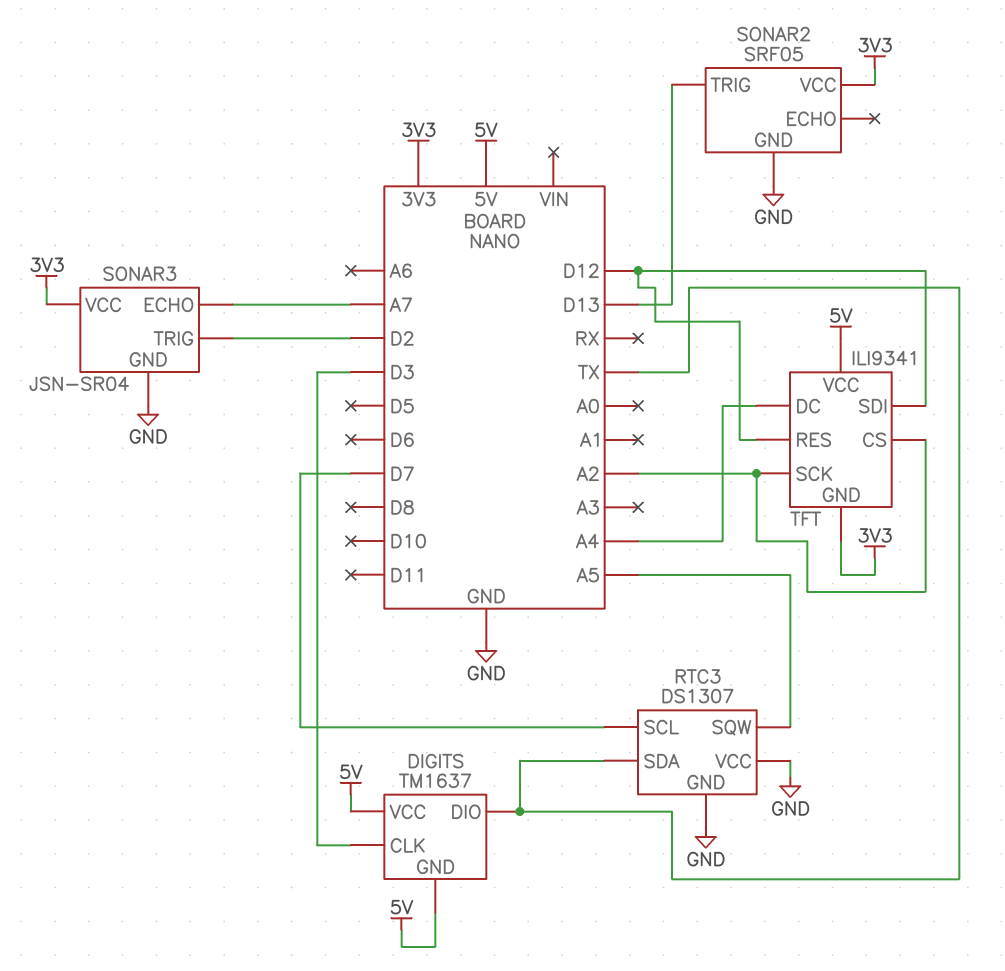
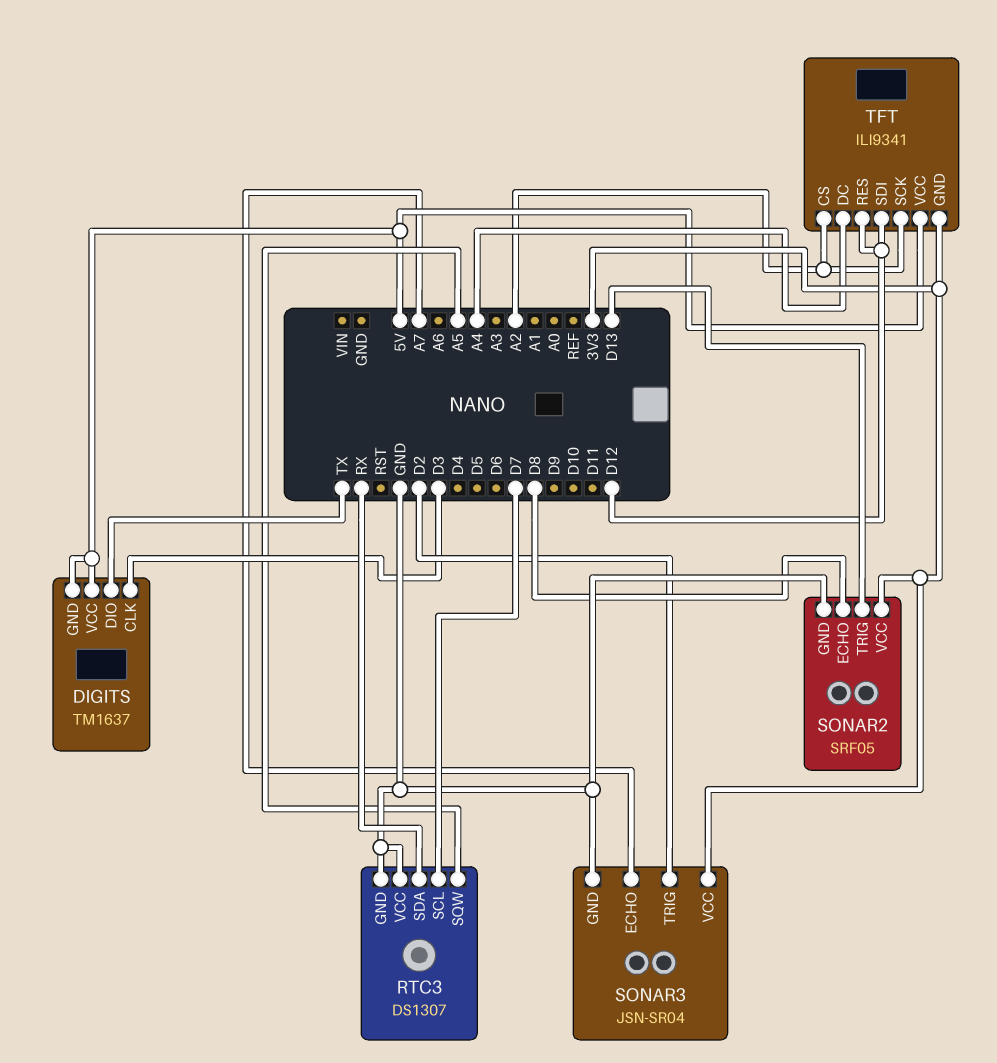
RTC3 pin SDA: TX -> RX
SONAR2 pin ECHO: none -> D8

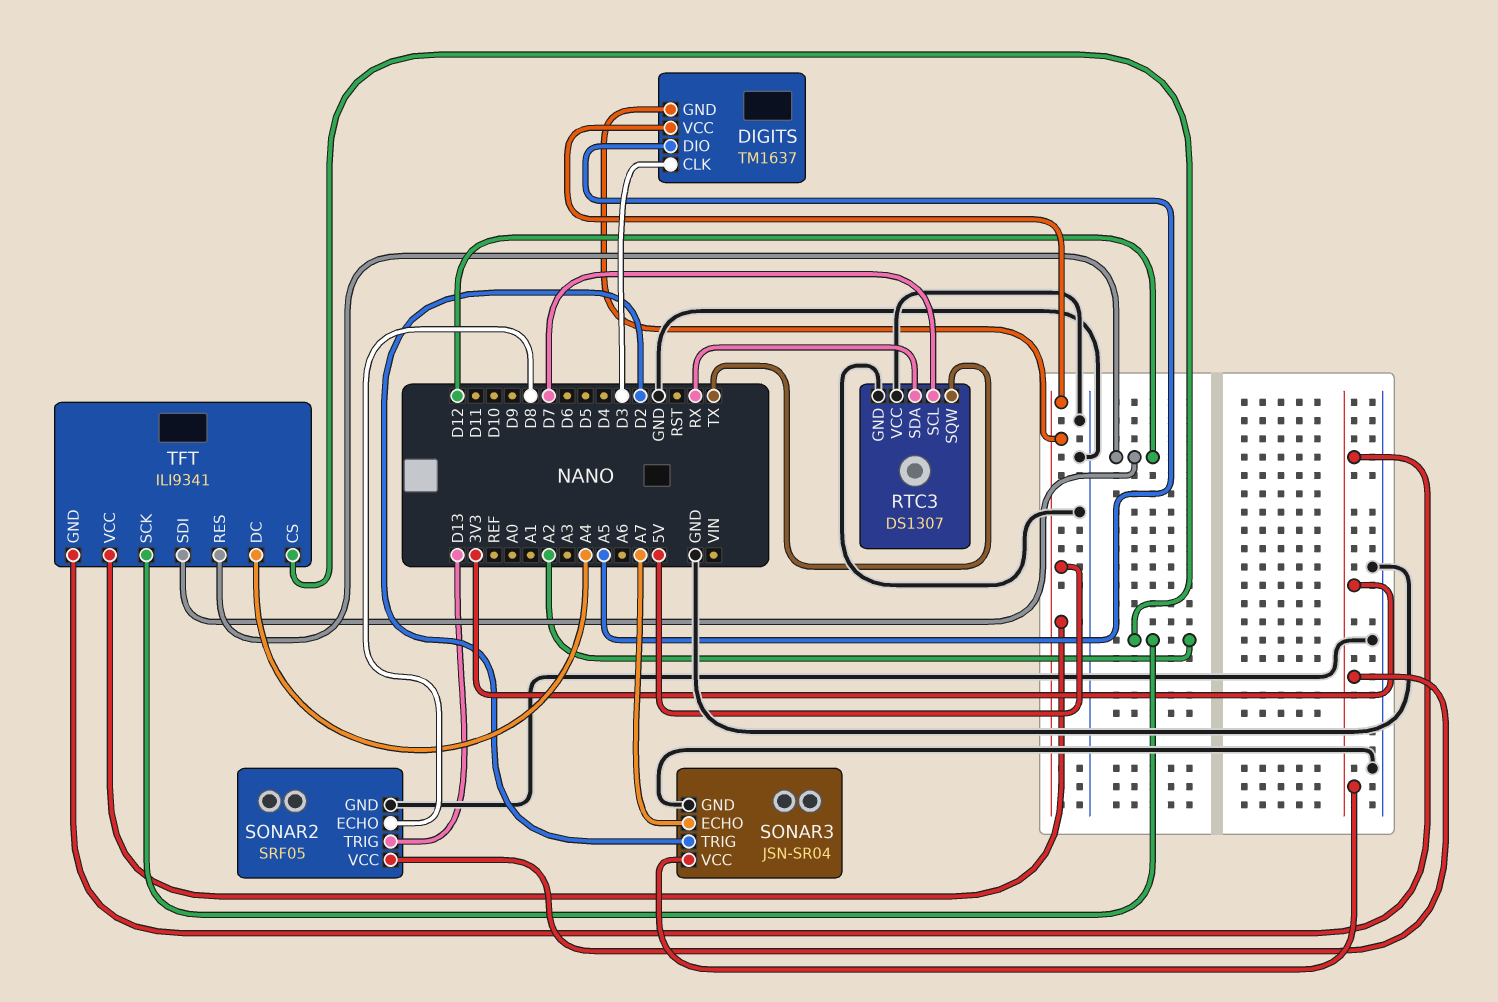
DIGITS pin DIO: TX -> A5
RTC3 pin SQW: A5 -> TX

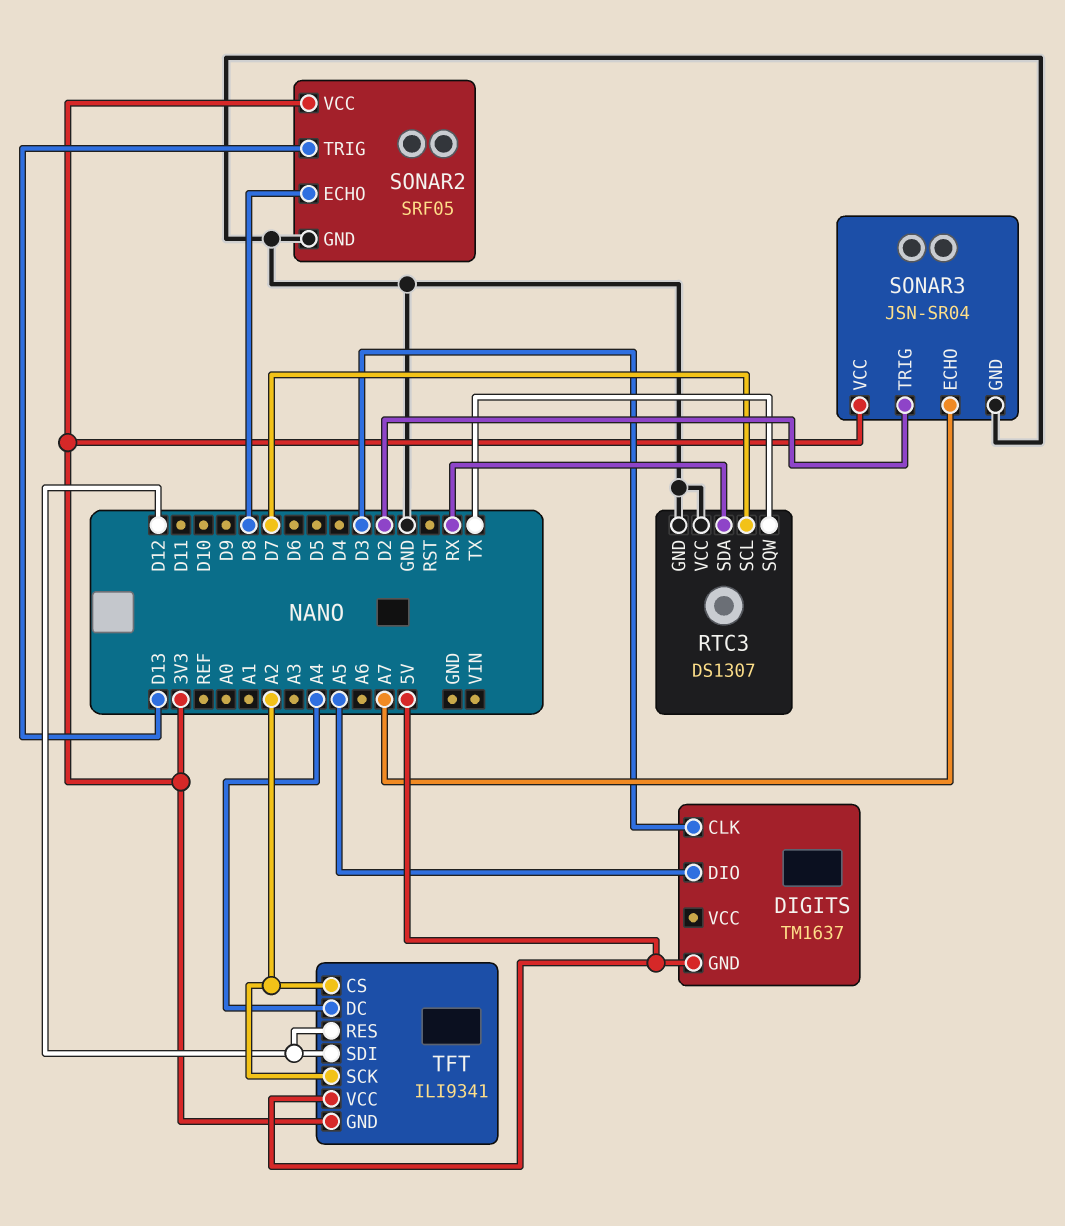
DIGITS pin VCC: 5V -> none

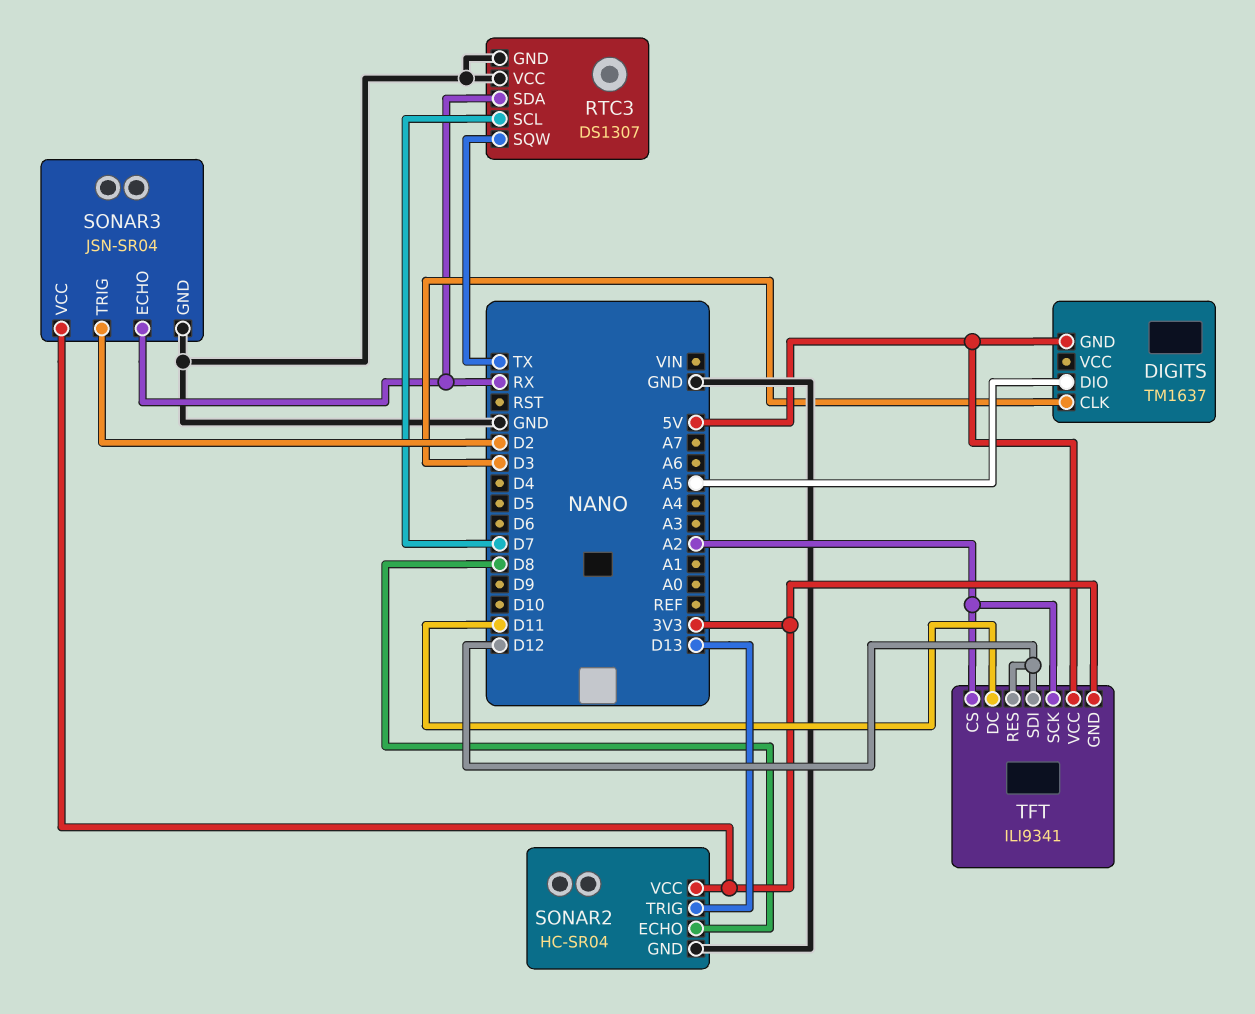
SONAR2: SRF05 -> HC-SR04
SONAR3 pin ECHO: A7 -> RX
TFT pin DC: A4 -> D11

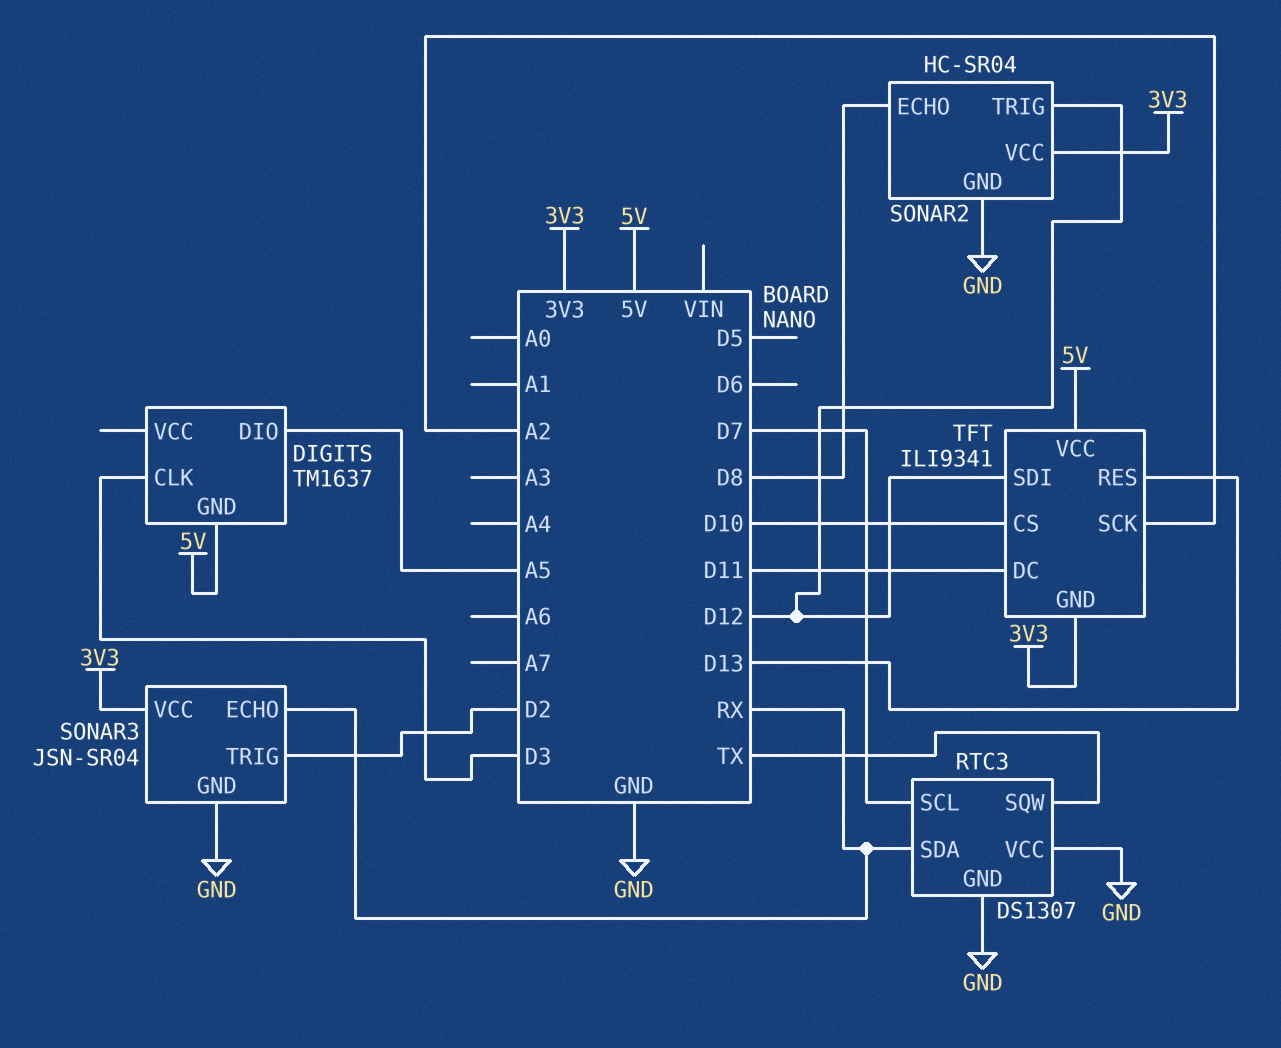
SONAR2 pin TRIG: D13 -> D12
TFT pin CS: A2 -> D10
TFT pin RES: D12 -> D13

